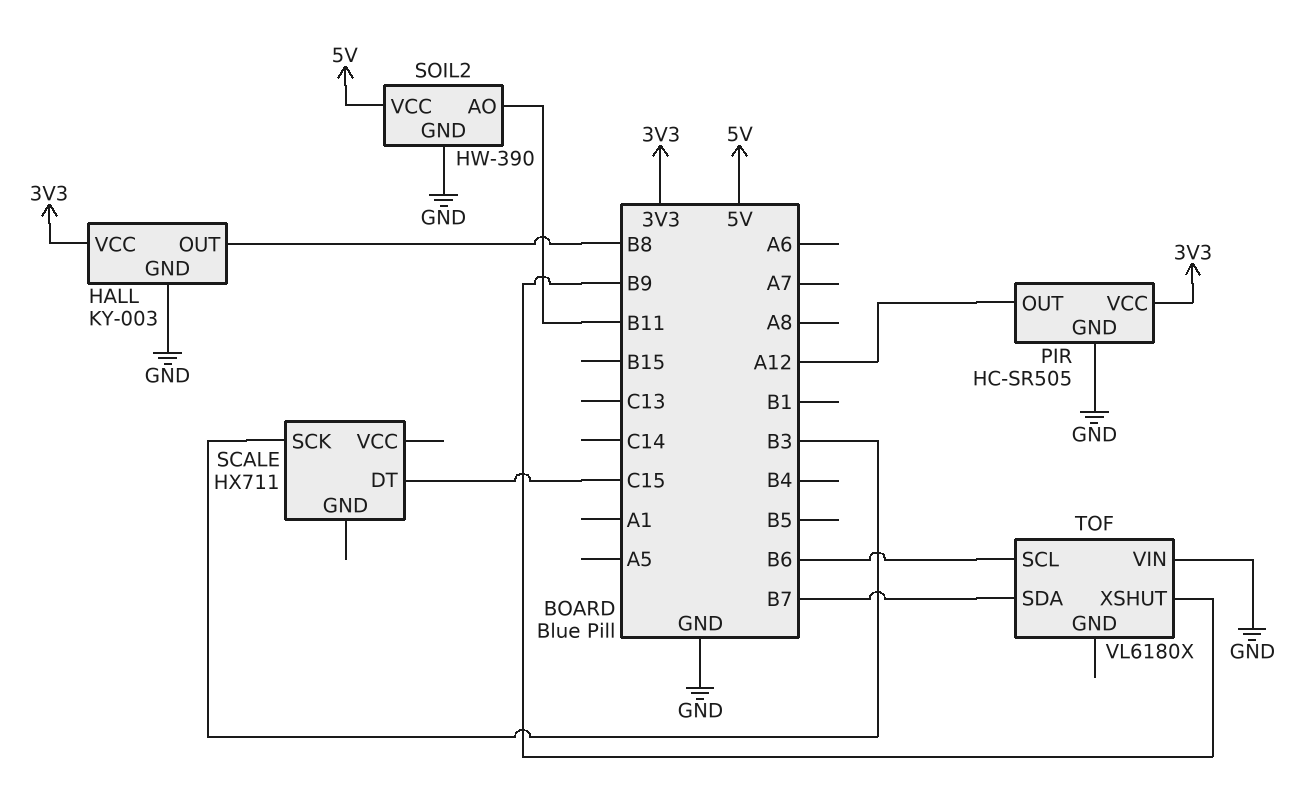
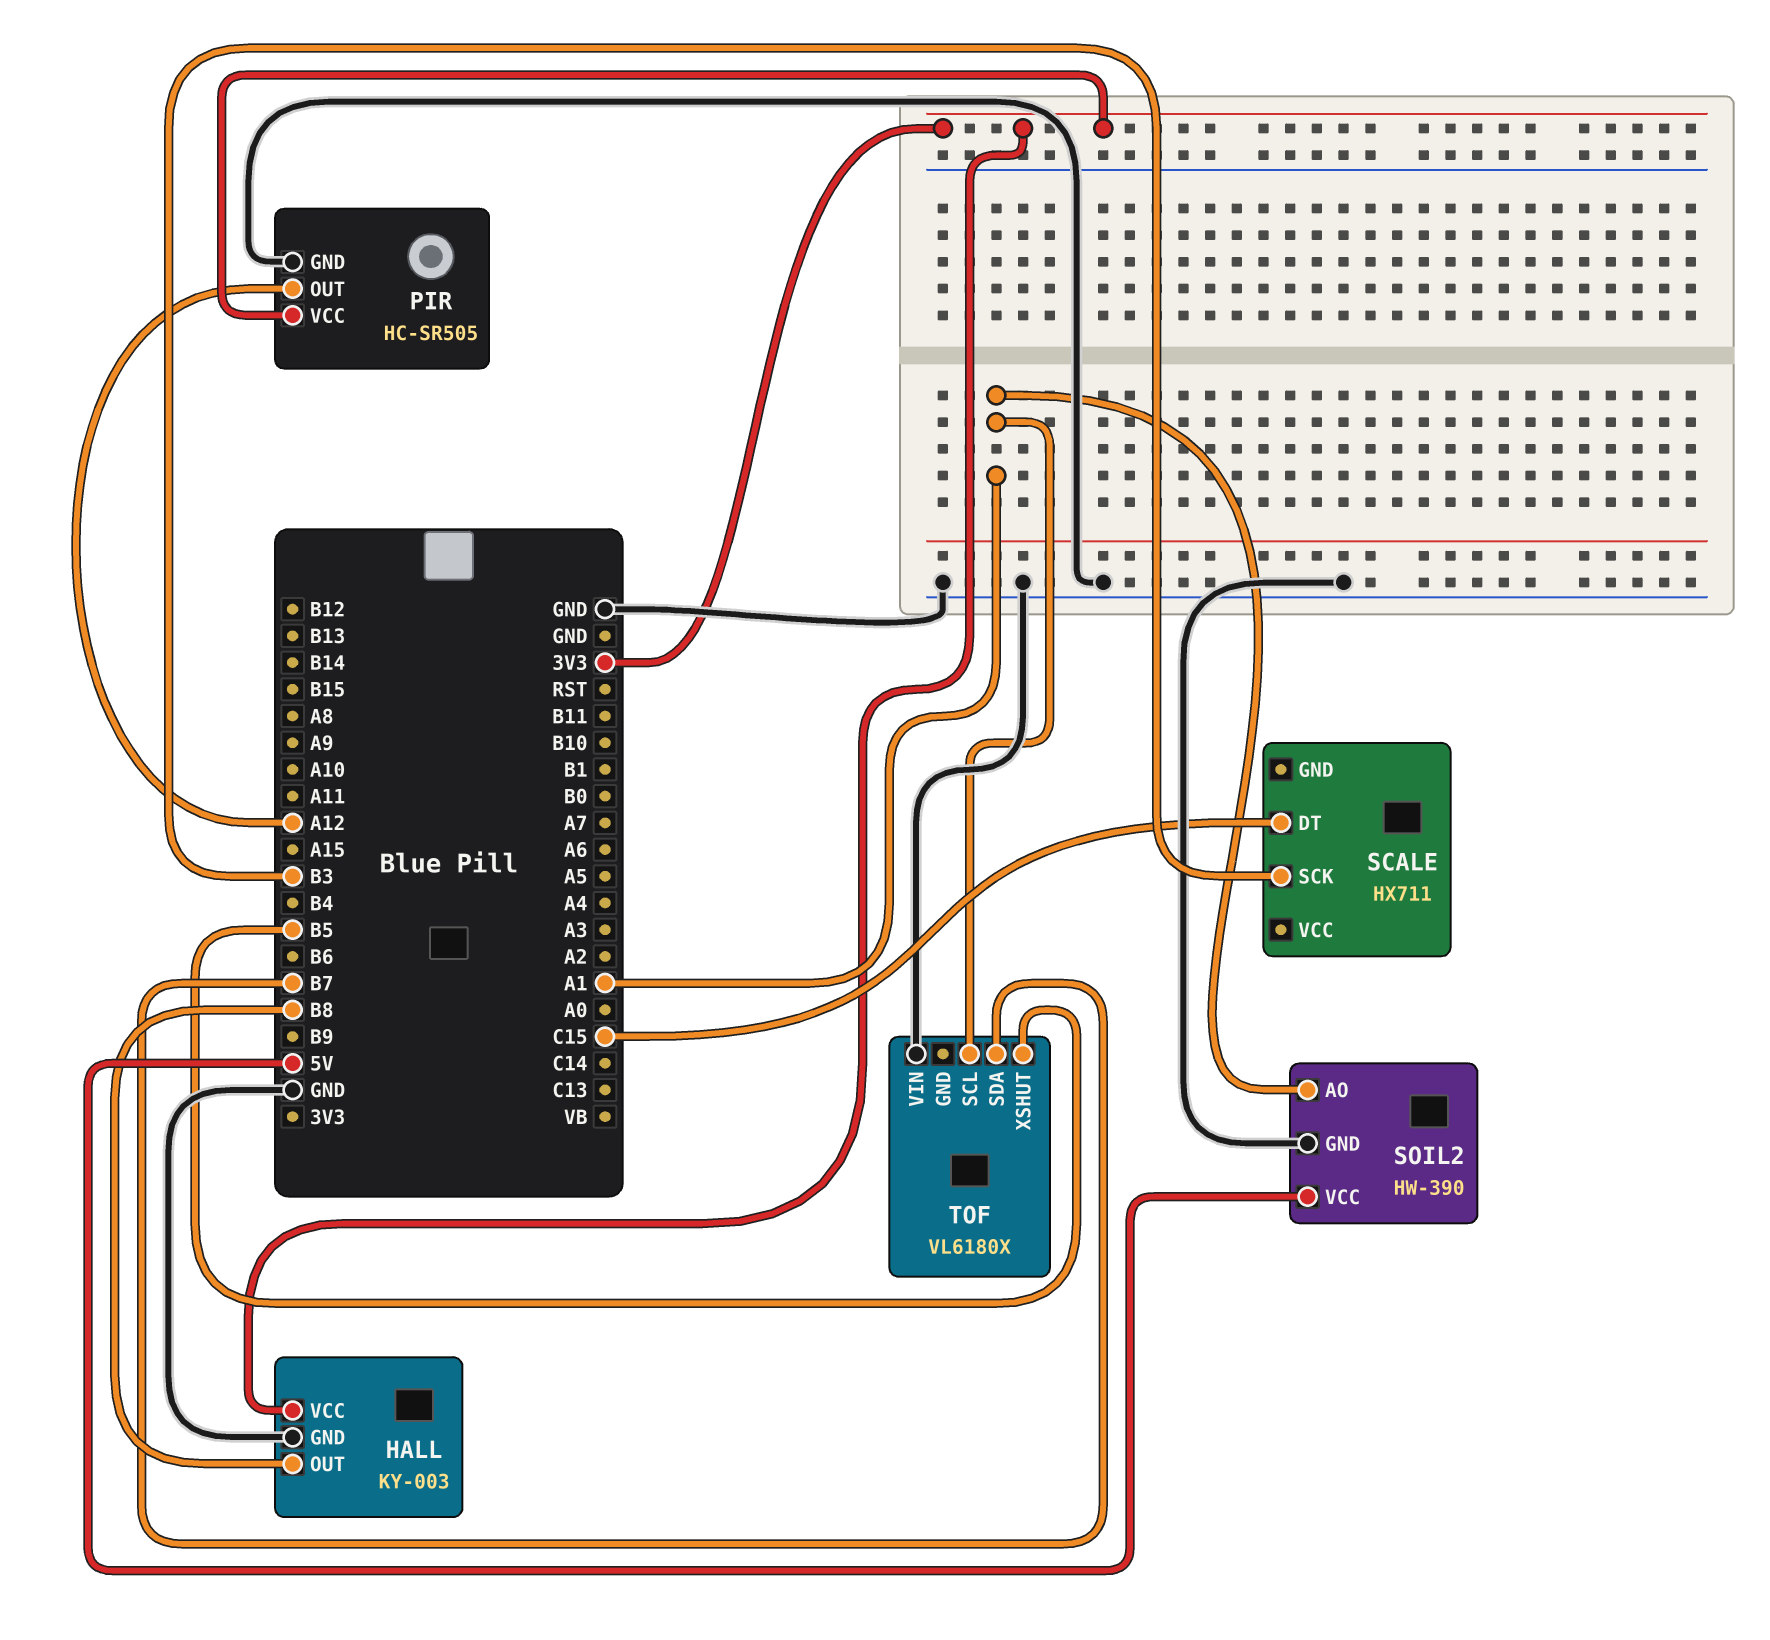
SOIL2 pin AO: B11 -> A1
TOF pin SCL: B6 -> A1
TOF pin XSHUT: B9 -> B5

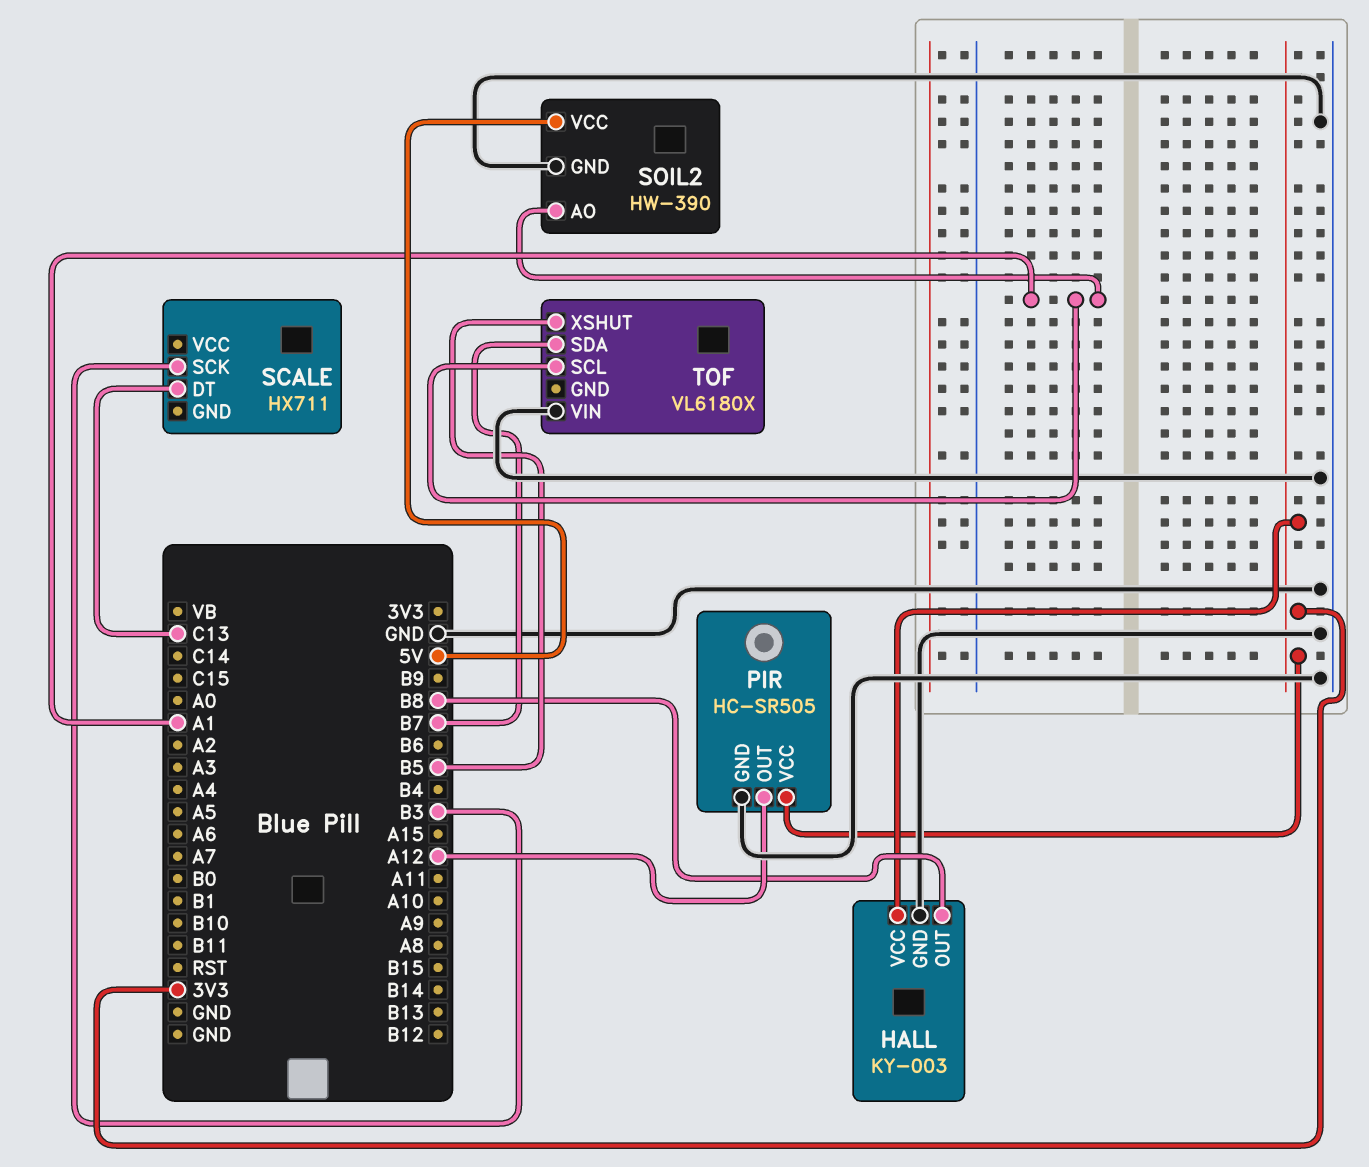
SCALE pin DT: C15 -> C13

